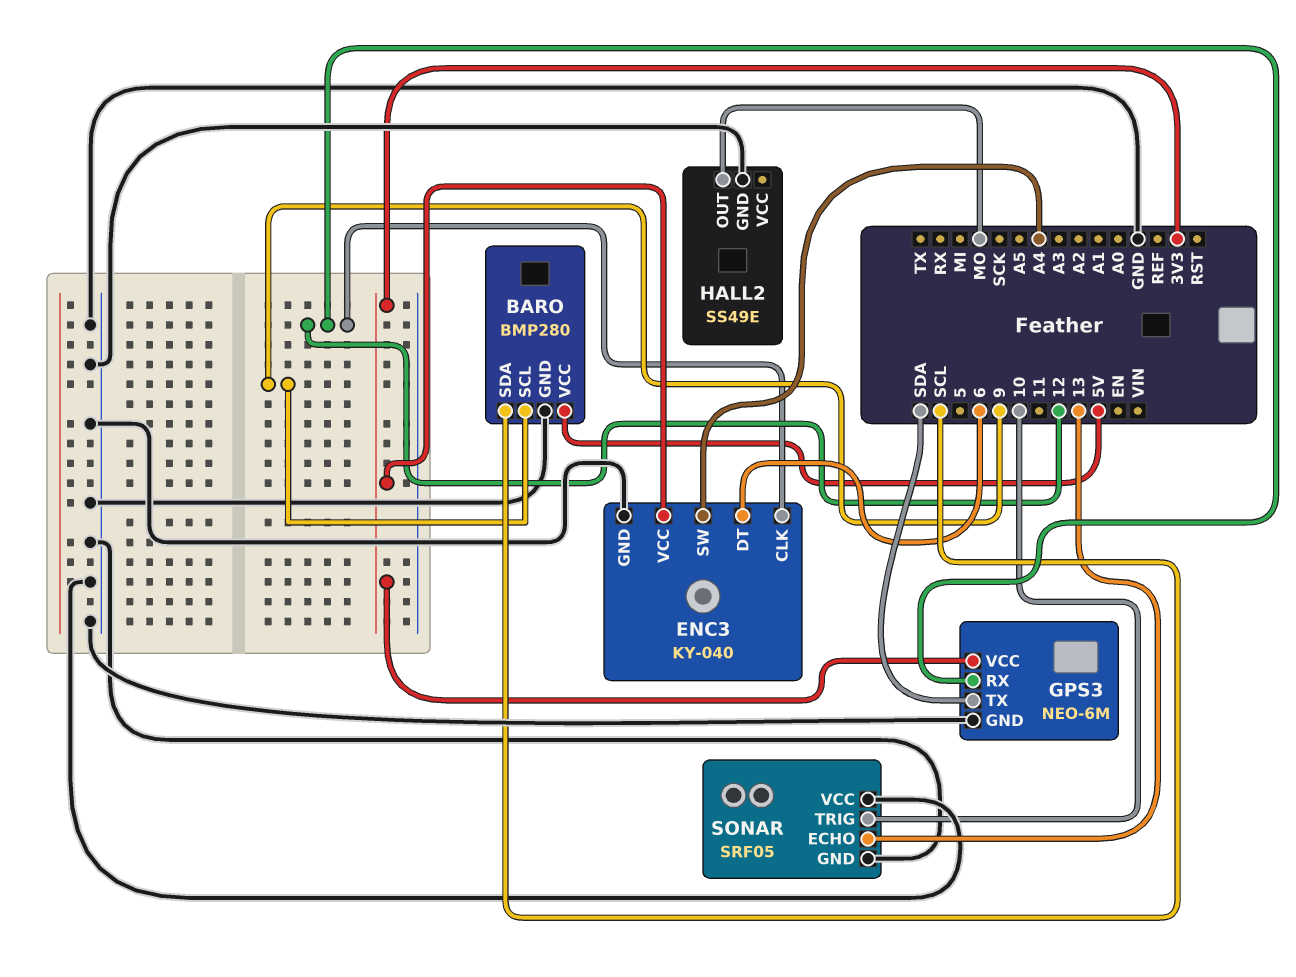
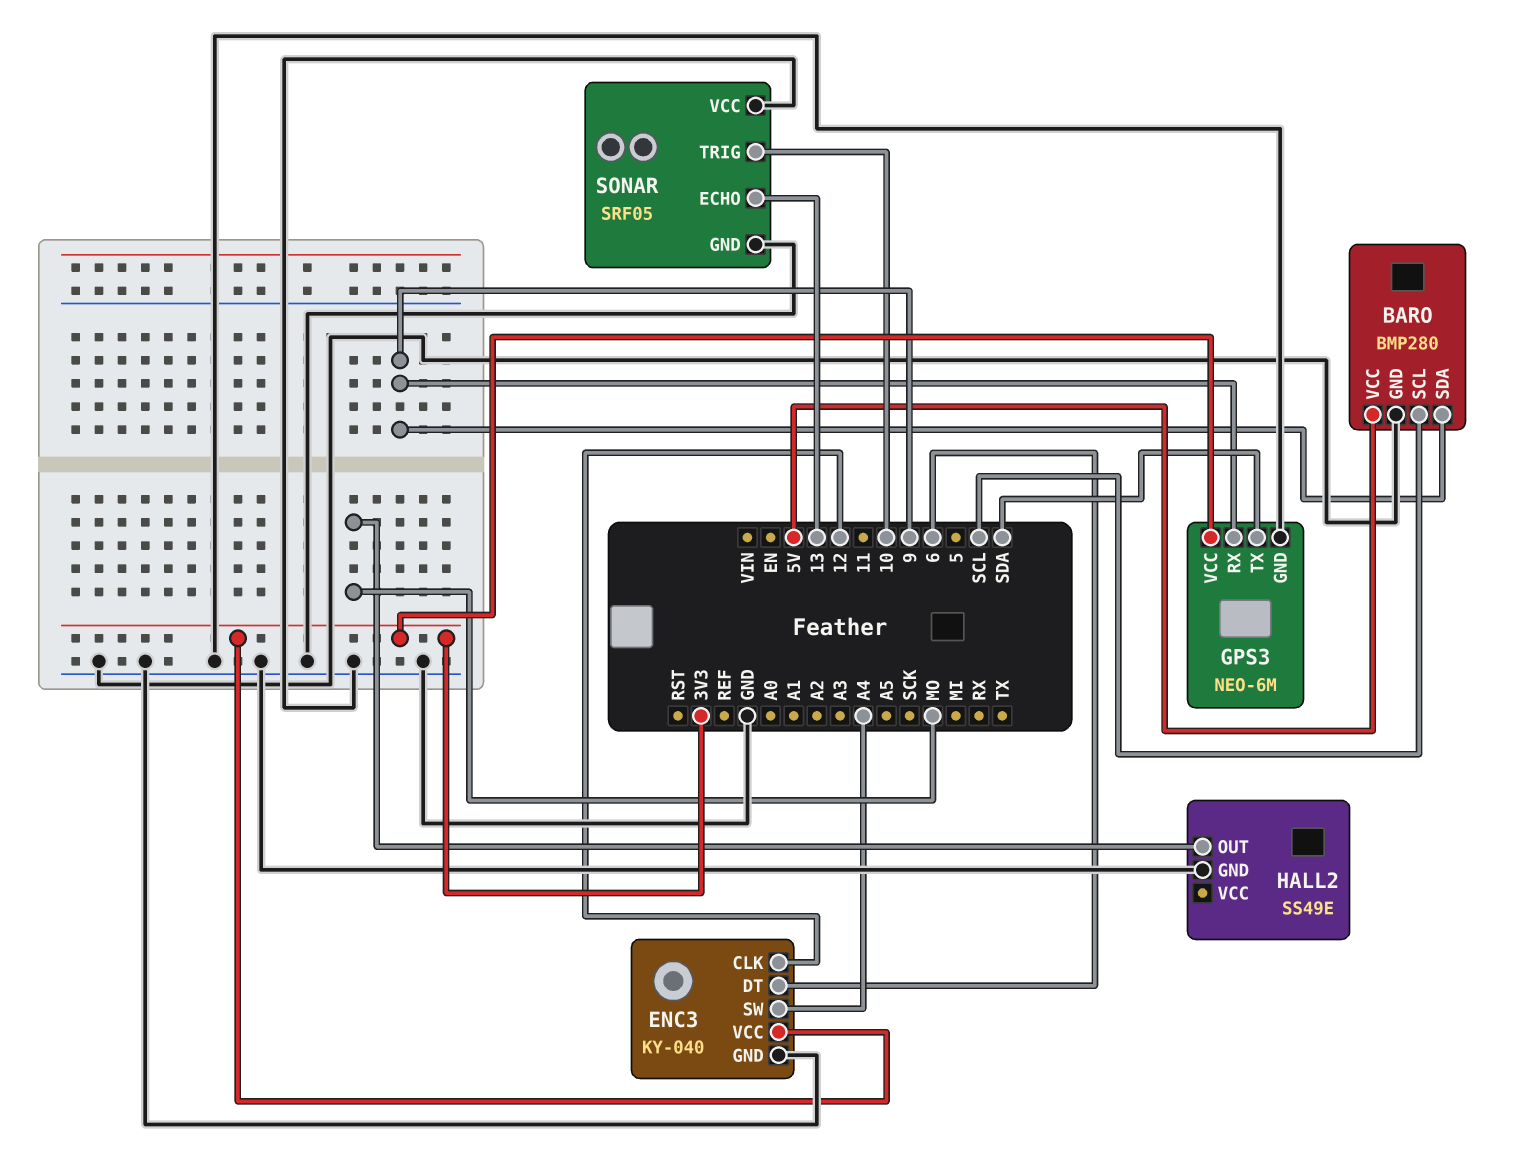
BARO pin SCL: 9 -> SCL
BARO pin SDA: SCL -> 9
GPS3 pin RX: 12 -> 9

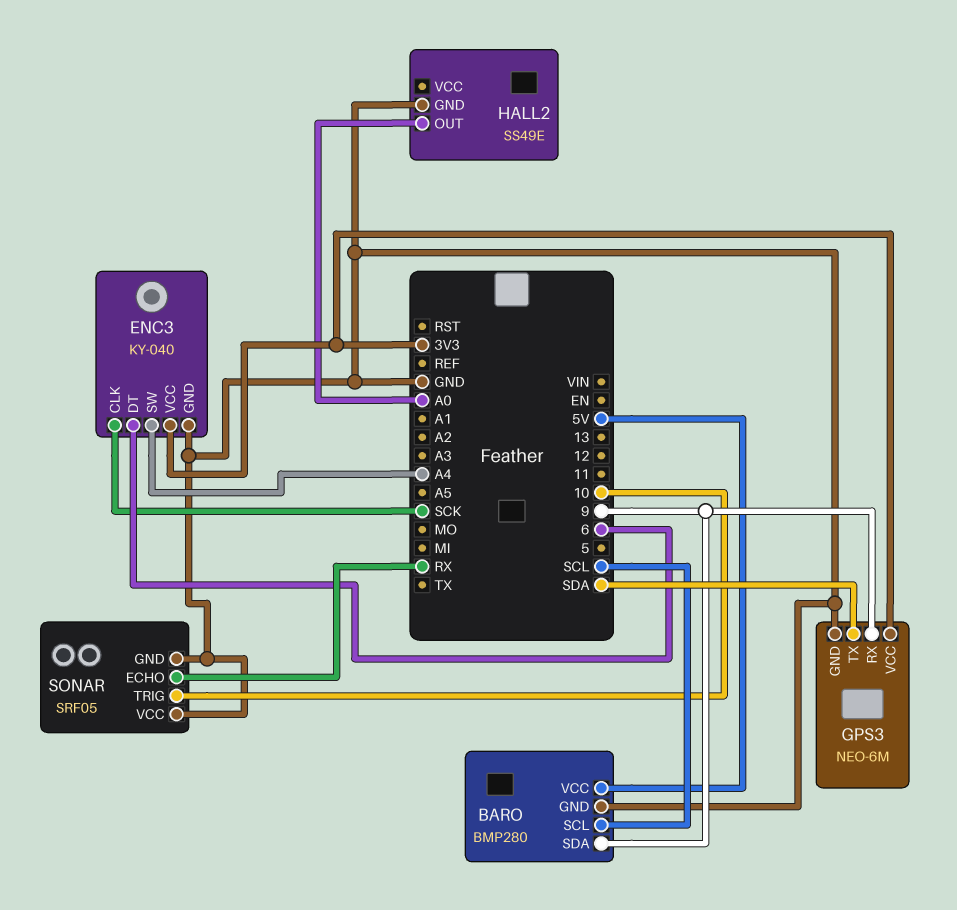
ENC3 pin CLK: 12 -> SCK
HALL2 pin OUT: MO -> A0
SONAR pin ECHO: 13 -> RX

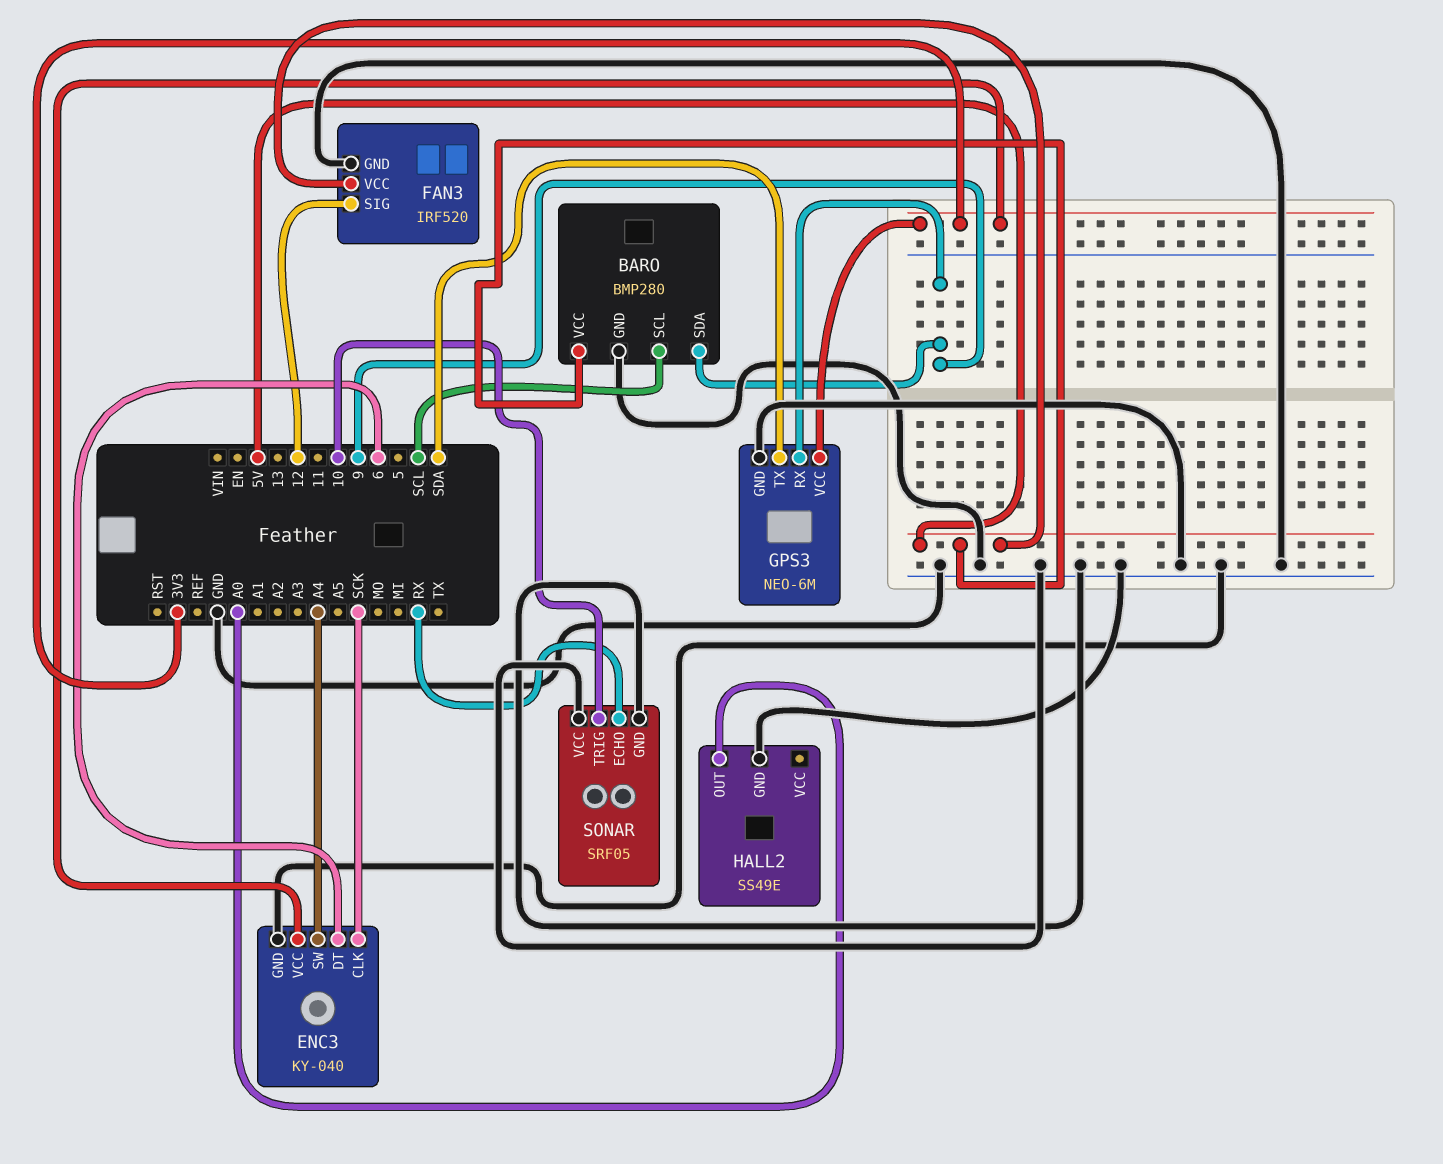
FAN3: none -> IRF520
FAN3 pin GND: none -> GND
FAN3 pin SIG: none -> 12
FAN3 pin VCC: none -> 5V

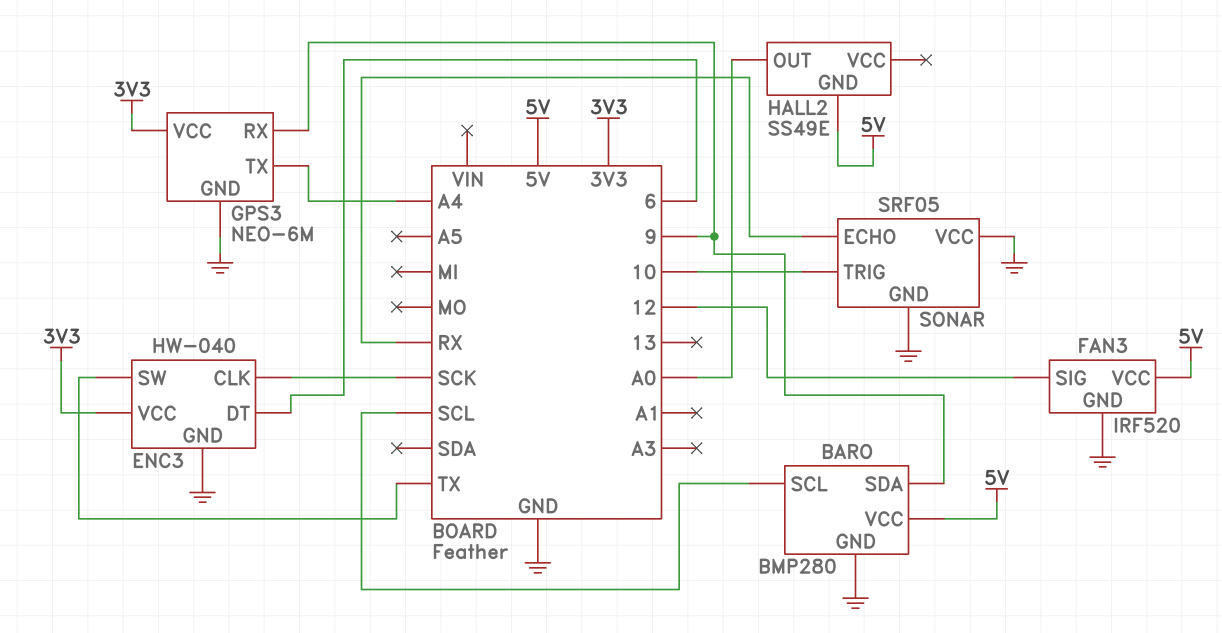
ENC3: KY-040 -> HW-040
ENC3 pin SW: A4 -> TX
GPS3 pin TX: SDA -> A4
HALL2 pin GND: GND -> 5V

